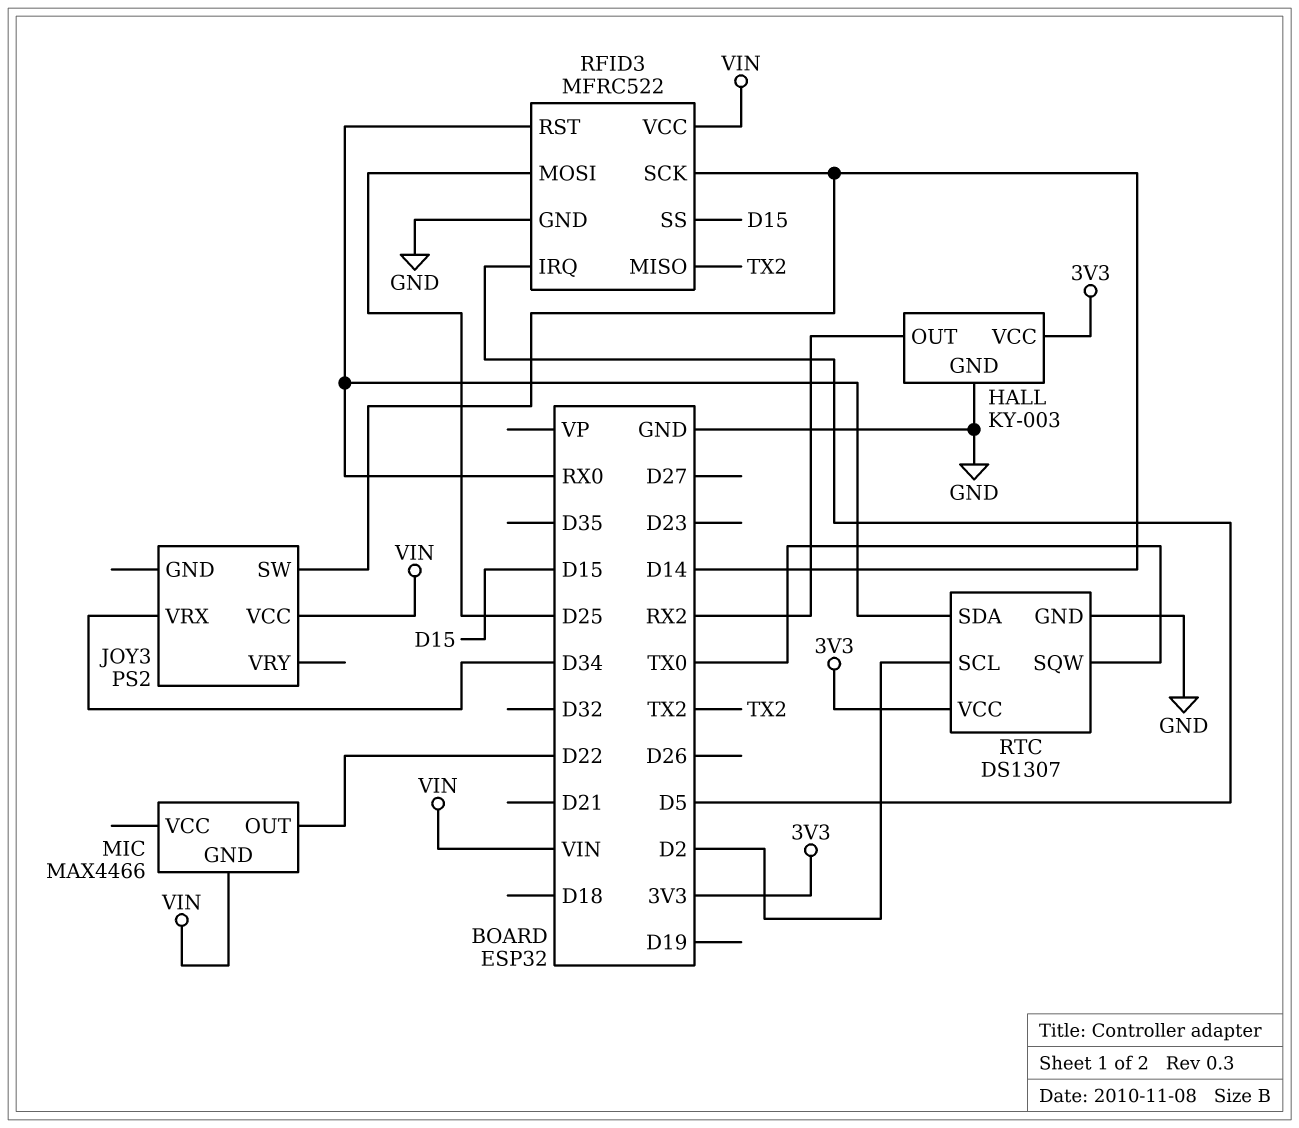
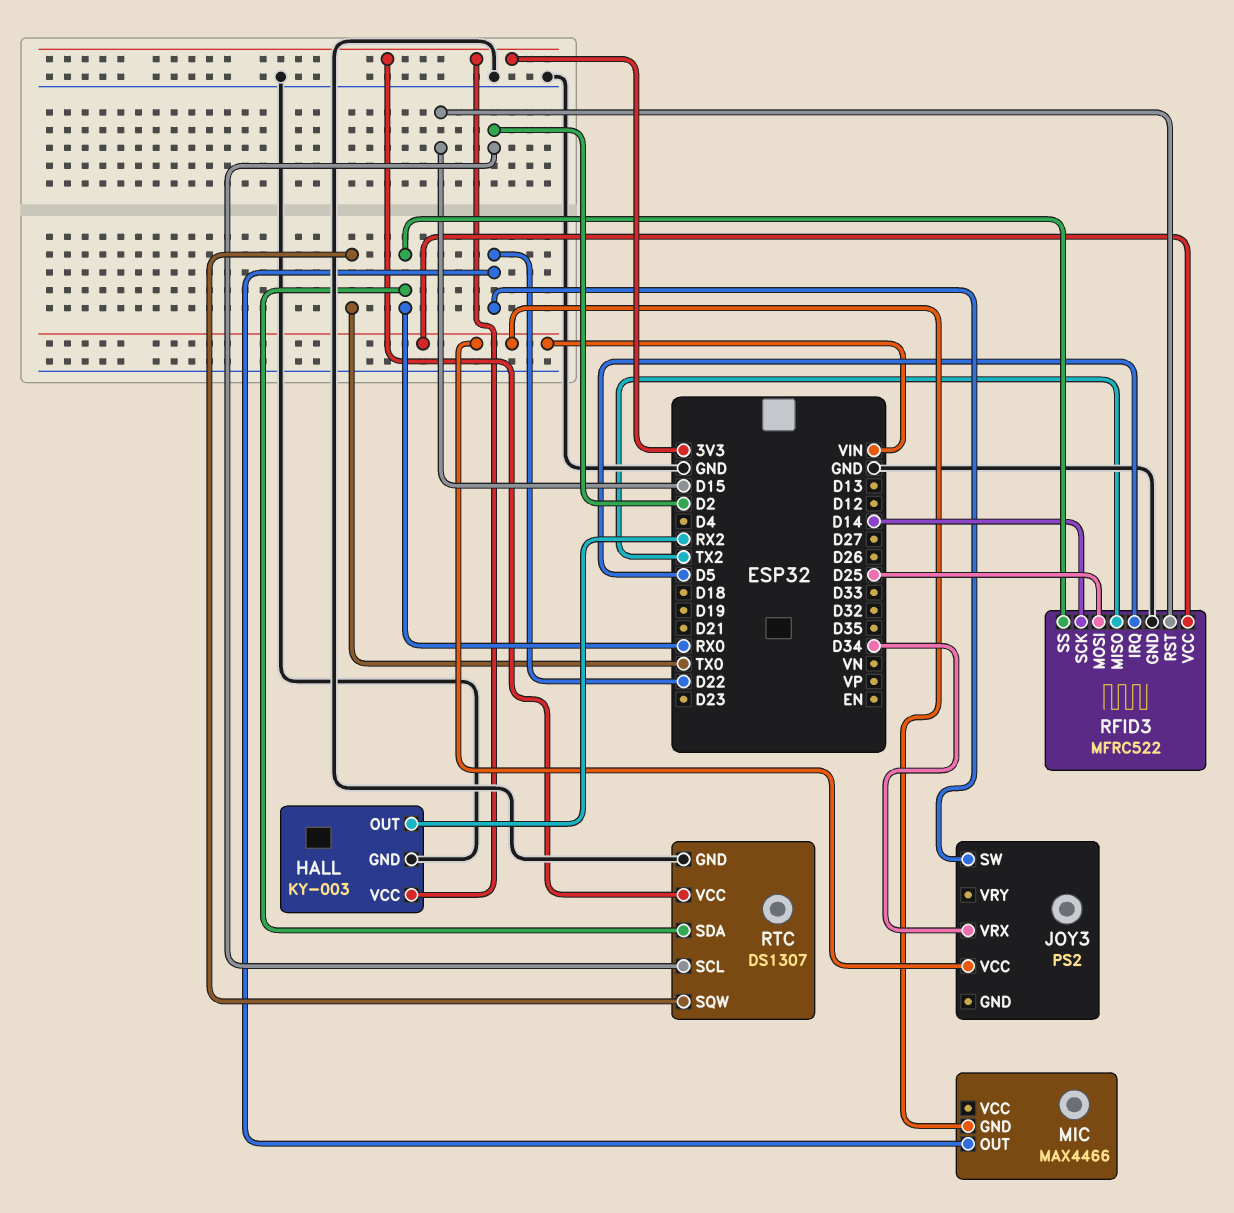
JOY3 pin SW: D14 -> D22
RFID3 pin RST: RX0 -> D15
RFID3 pin SS: D15 -> RX0

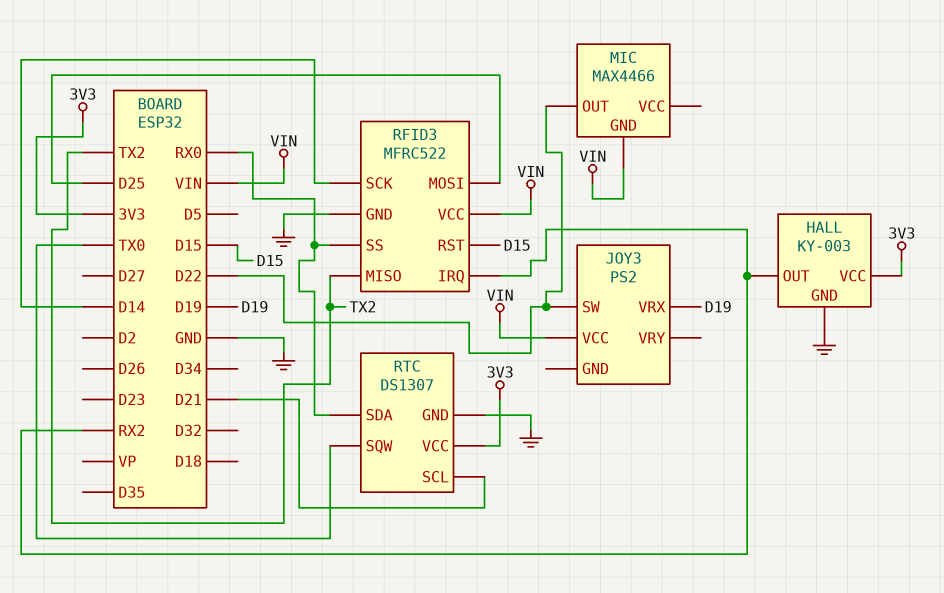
JOY3 pin VRX: D34 -> D19
RFID3 pin IRQ: D5 -> RX2
RTC pin SCL: D2 -> D21

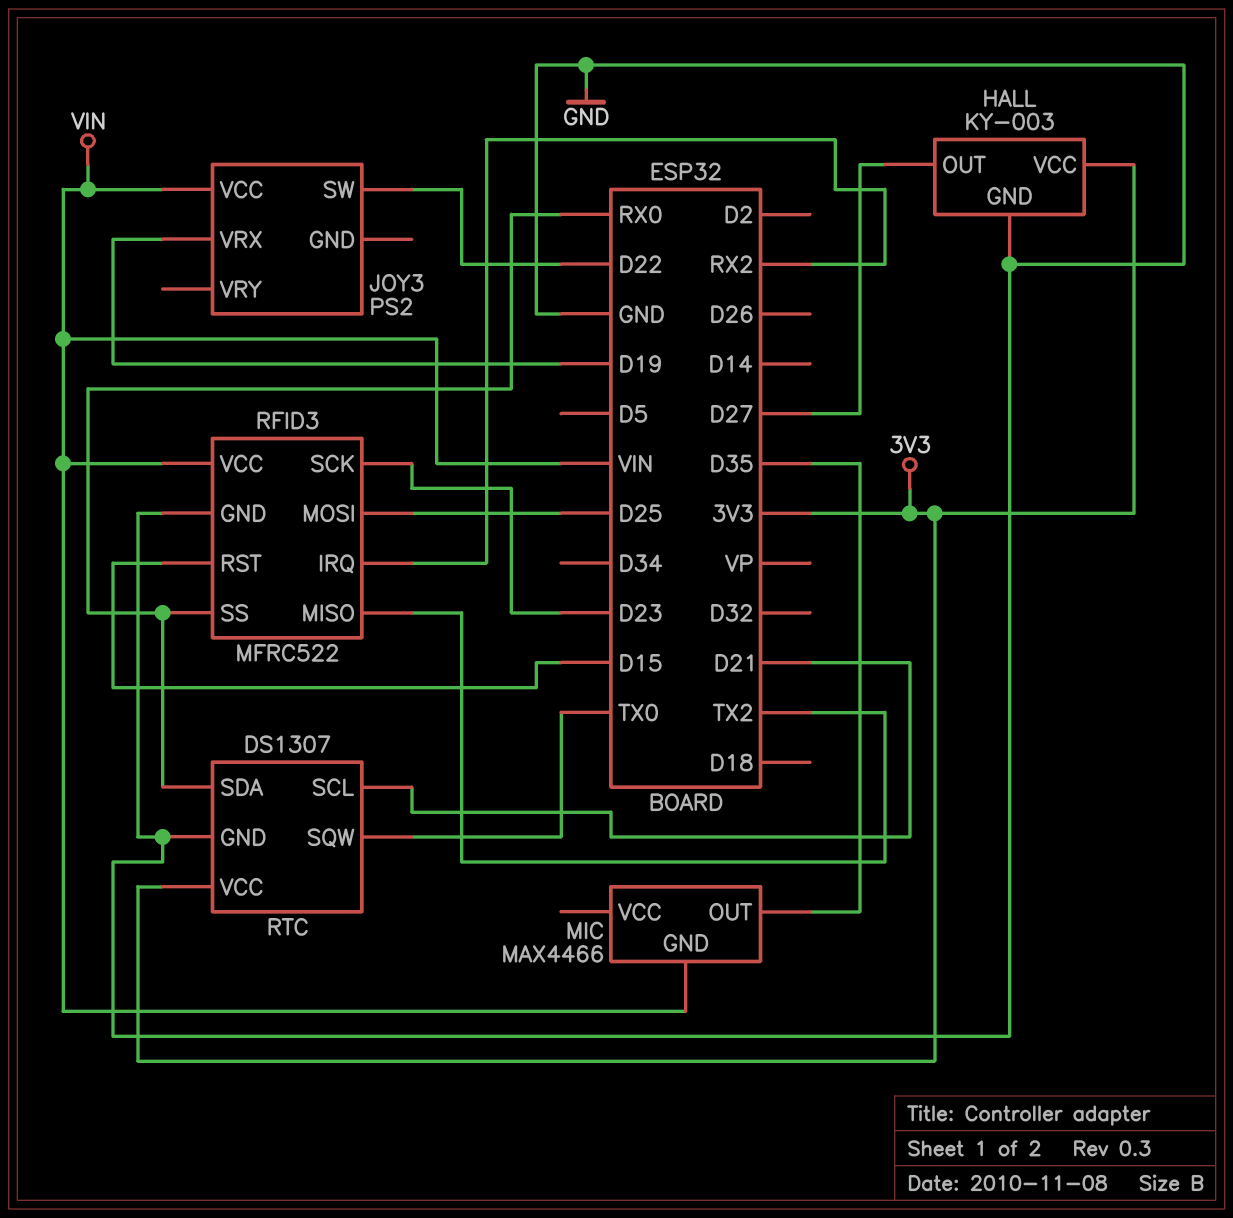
HALL pin OUT: RX2 -> D27
MIC pin OUT: D22 -> D35
RFID3 pin SCK: D14 -> D23

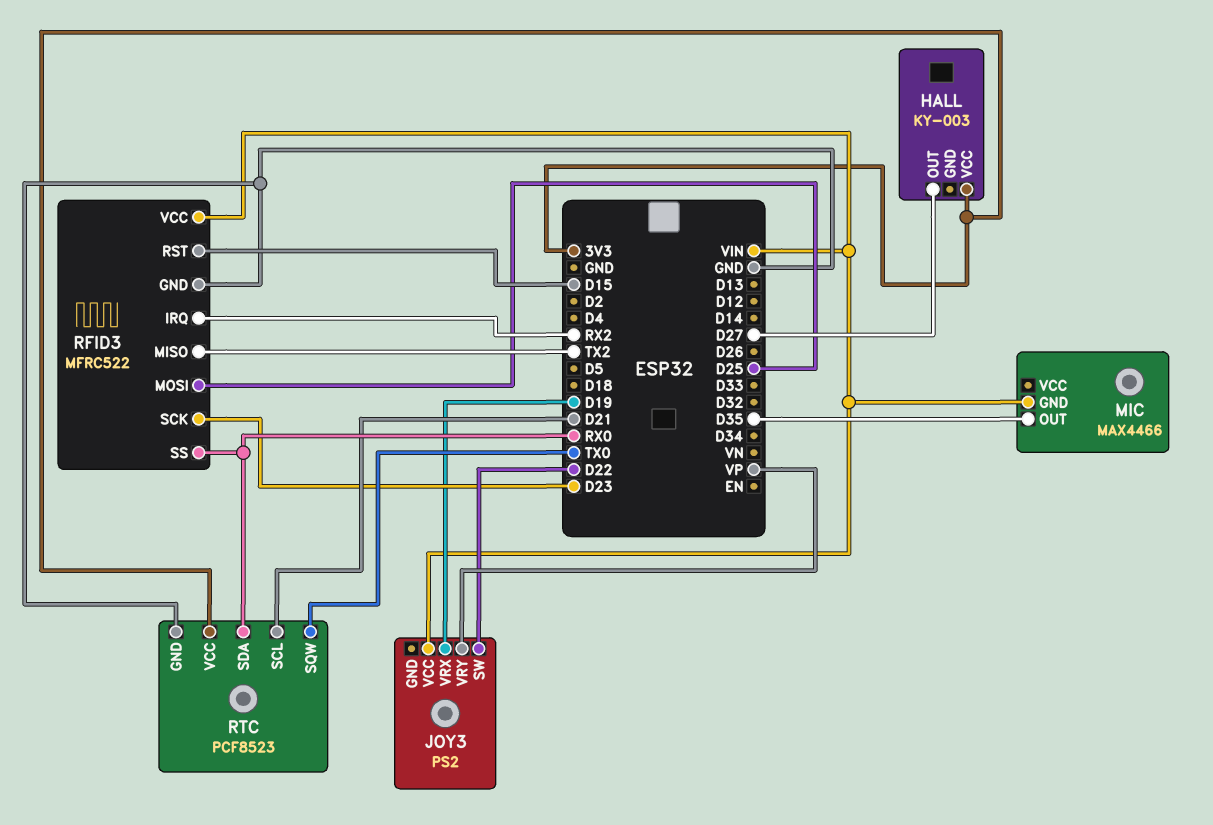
HALL pin GND: GND -> none
JOY3 pin VRY: none -> VP
RTC: DS1307 -> PCF8523

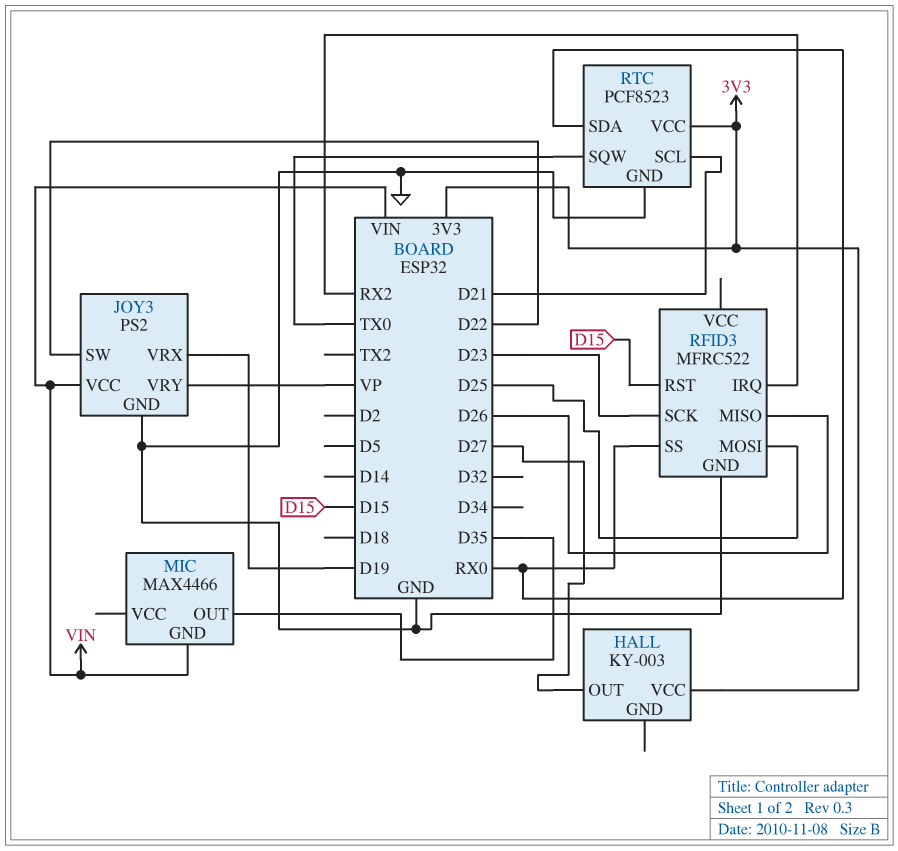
JOY3 pin GND: none -> GND
RFID3 pin MISO: TX2 -> D26
RFID3 pin VCC: VIN -> none

